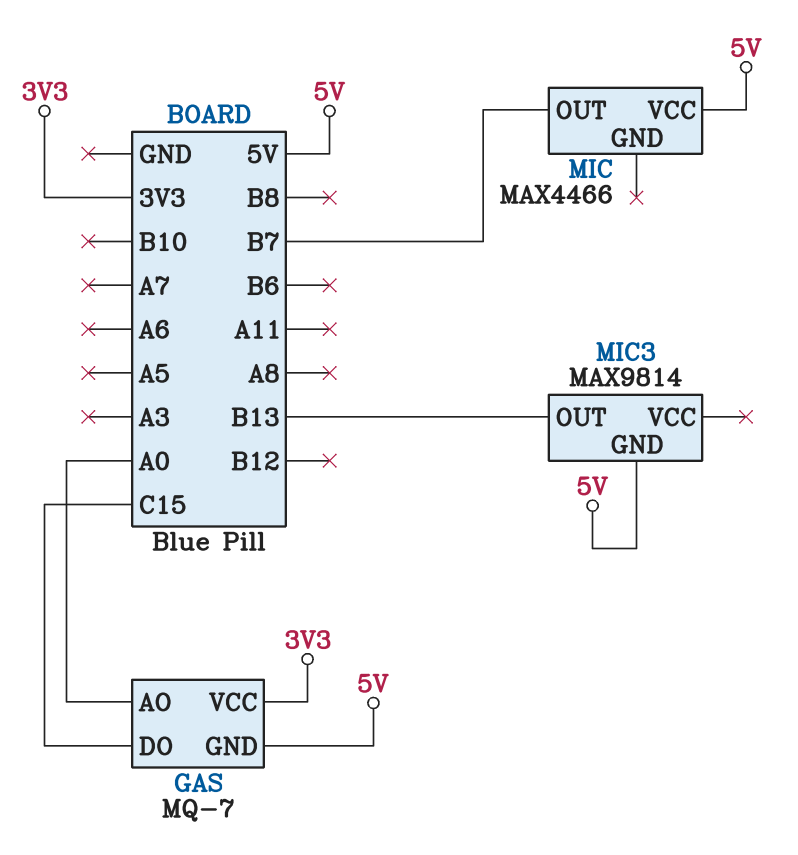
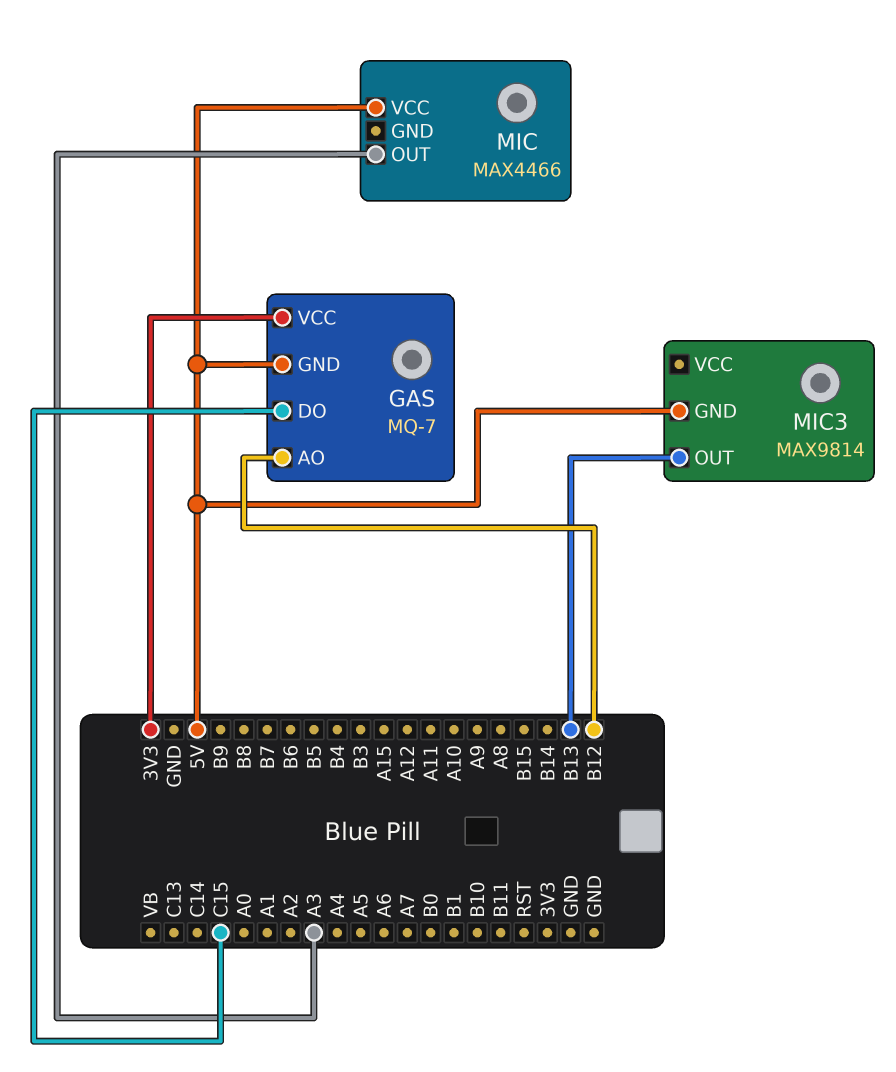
GAS pin AO: A0 -> B12
MIC pin OUT: B7 -> A3

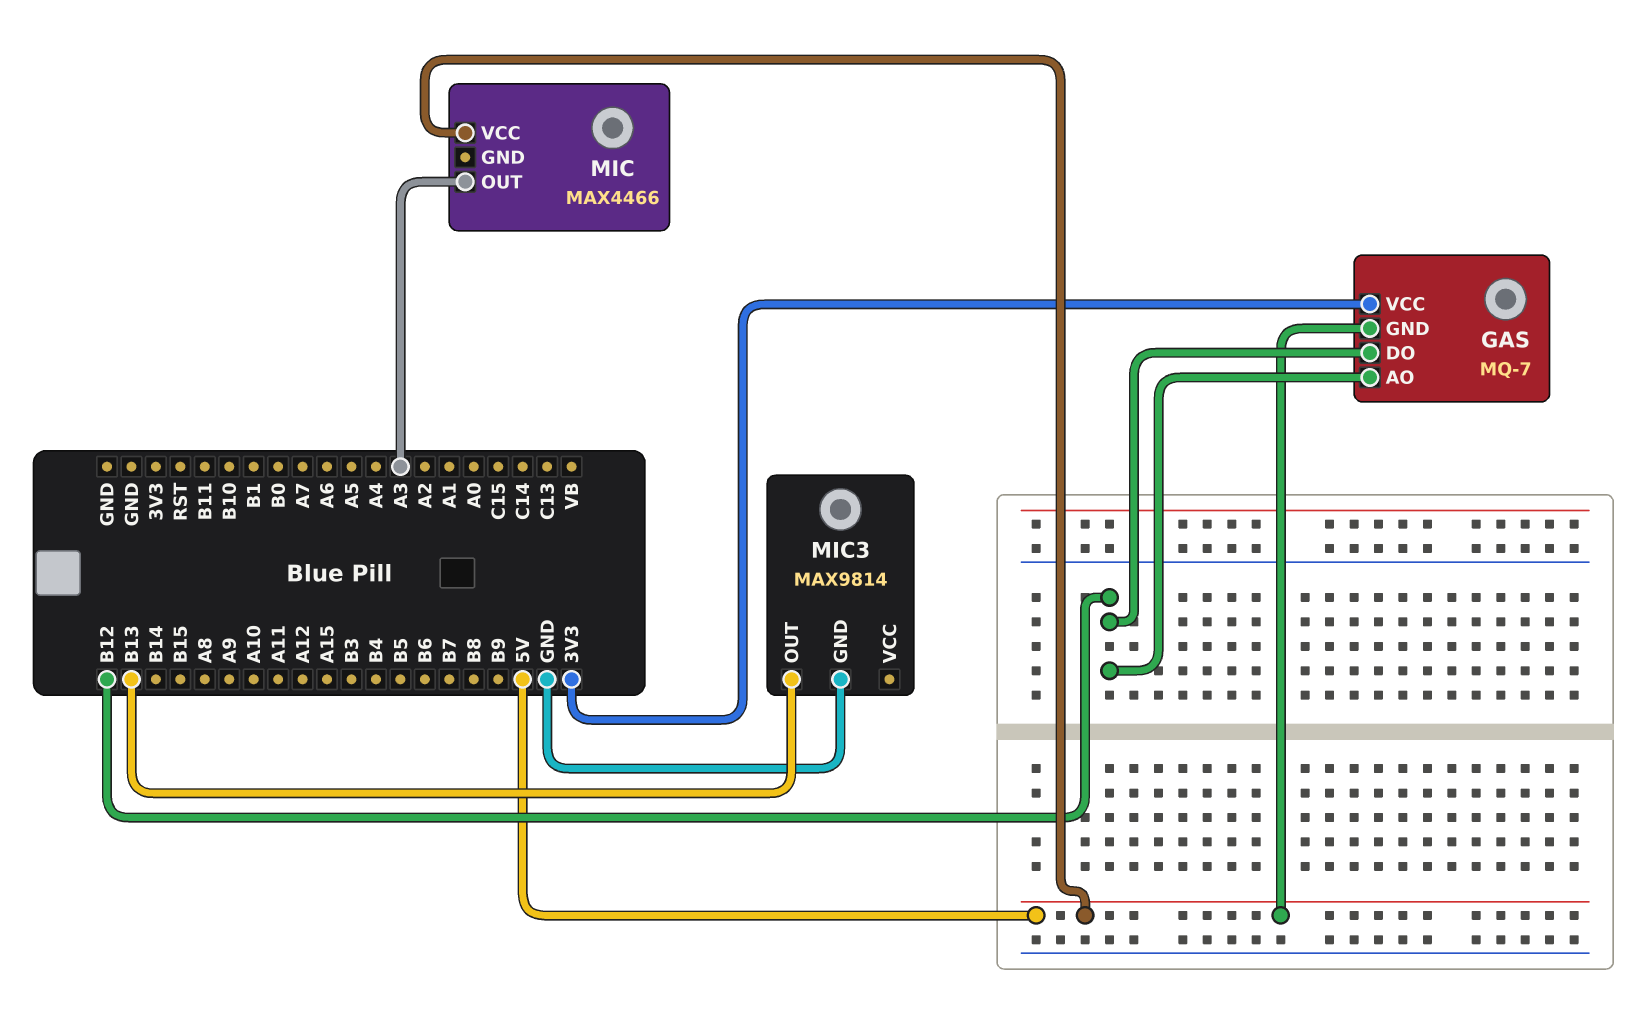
GAS pin DO: C15 -> B12
MIC3 pin GND: 5V -> GND

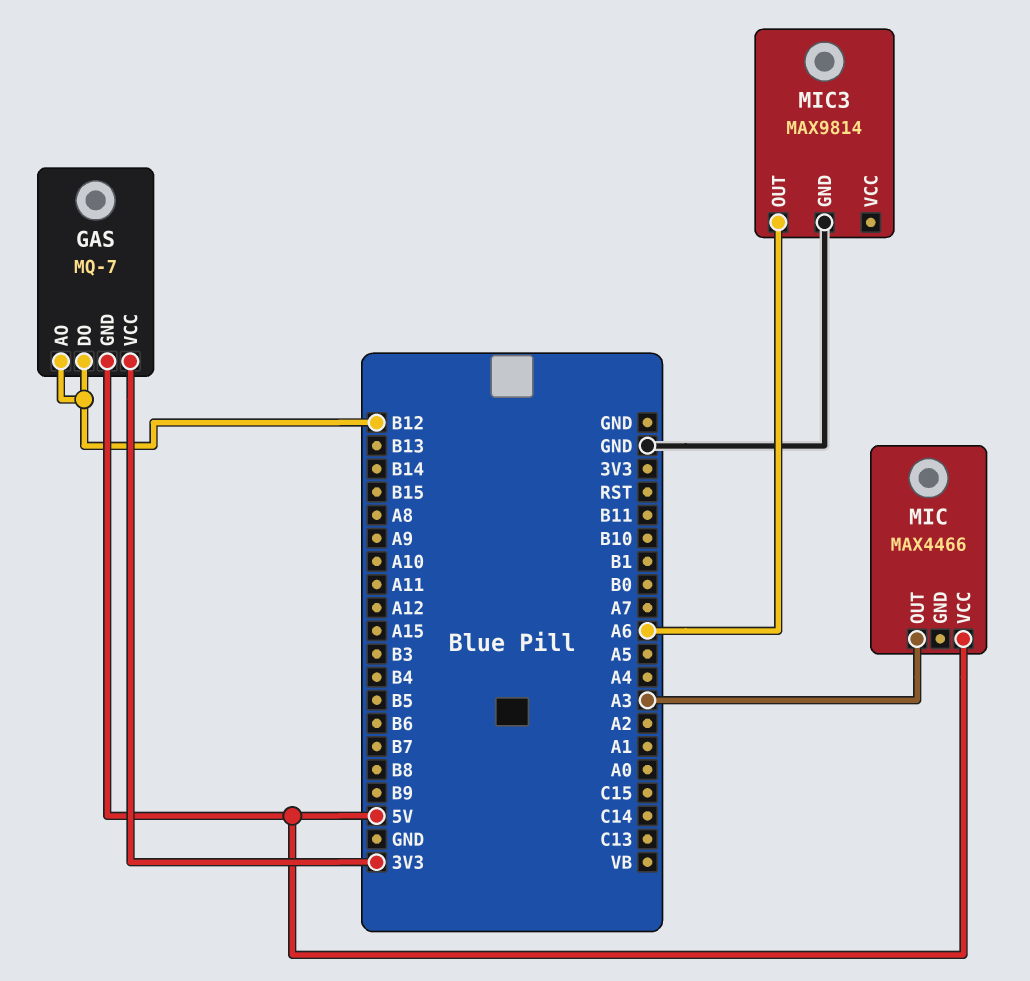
MIC3 pin OUT: B13 -> A6

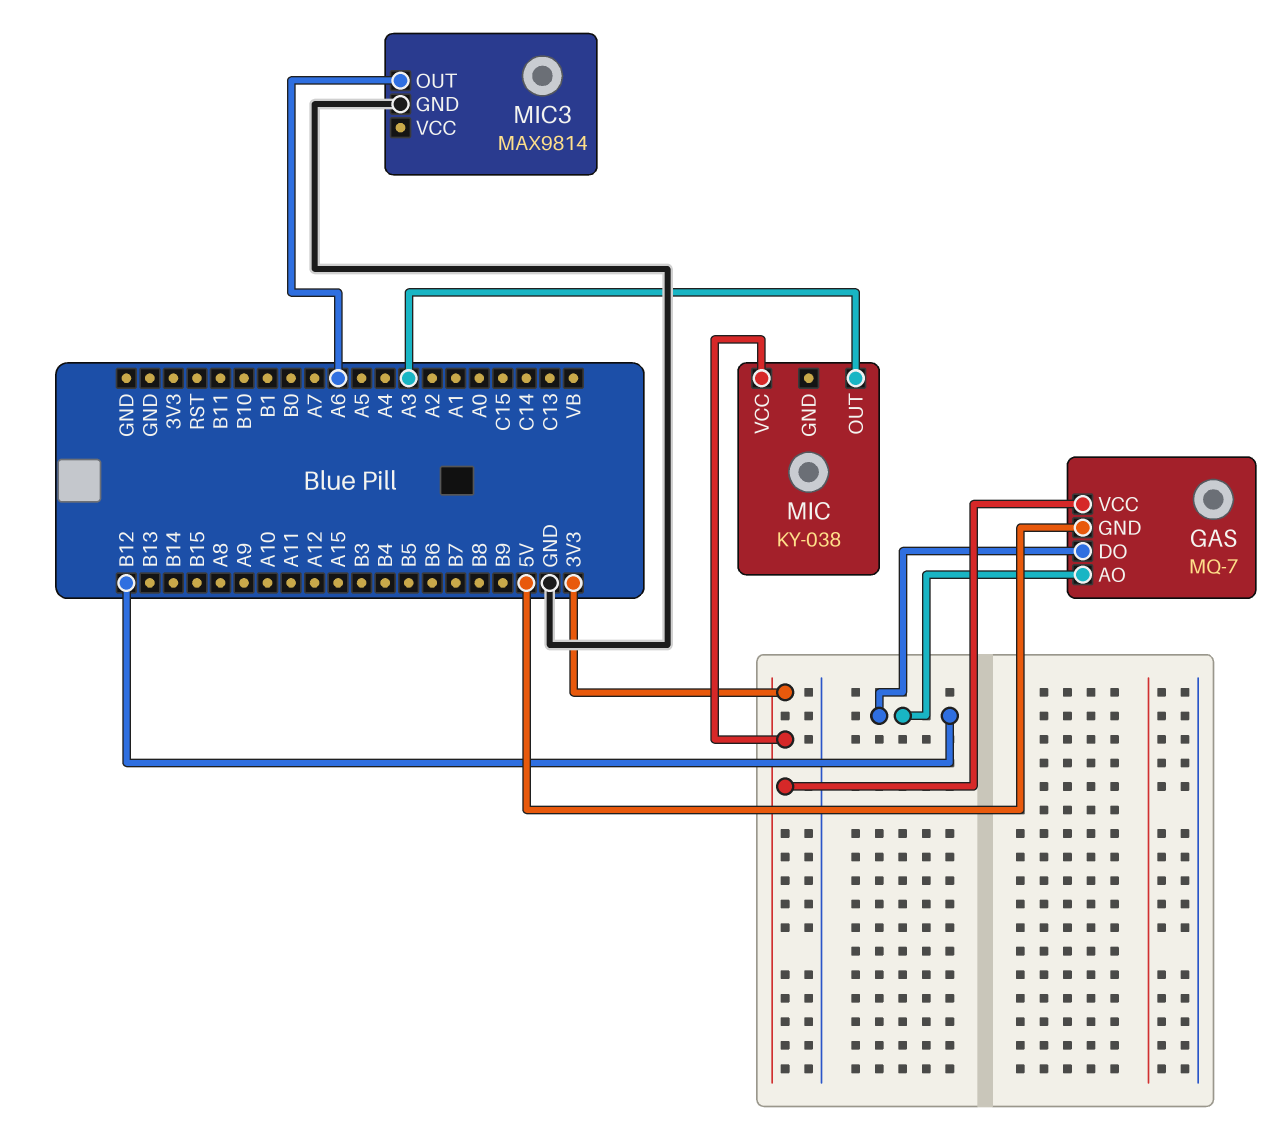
MIC: MAX4466 -> KY-038
MIC pin VCC: 5V -> 3V3

